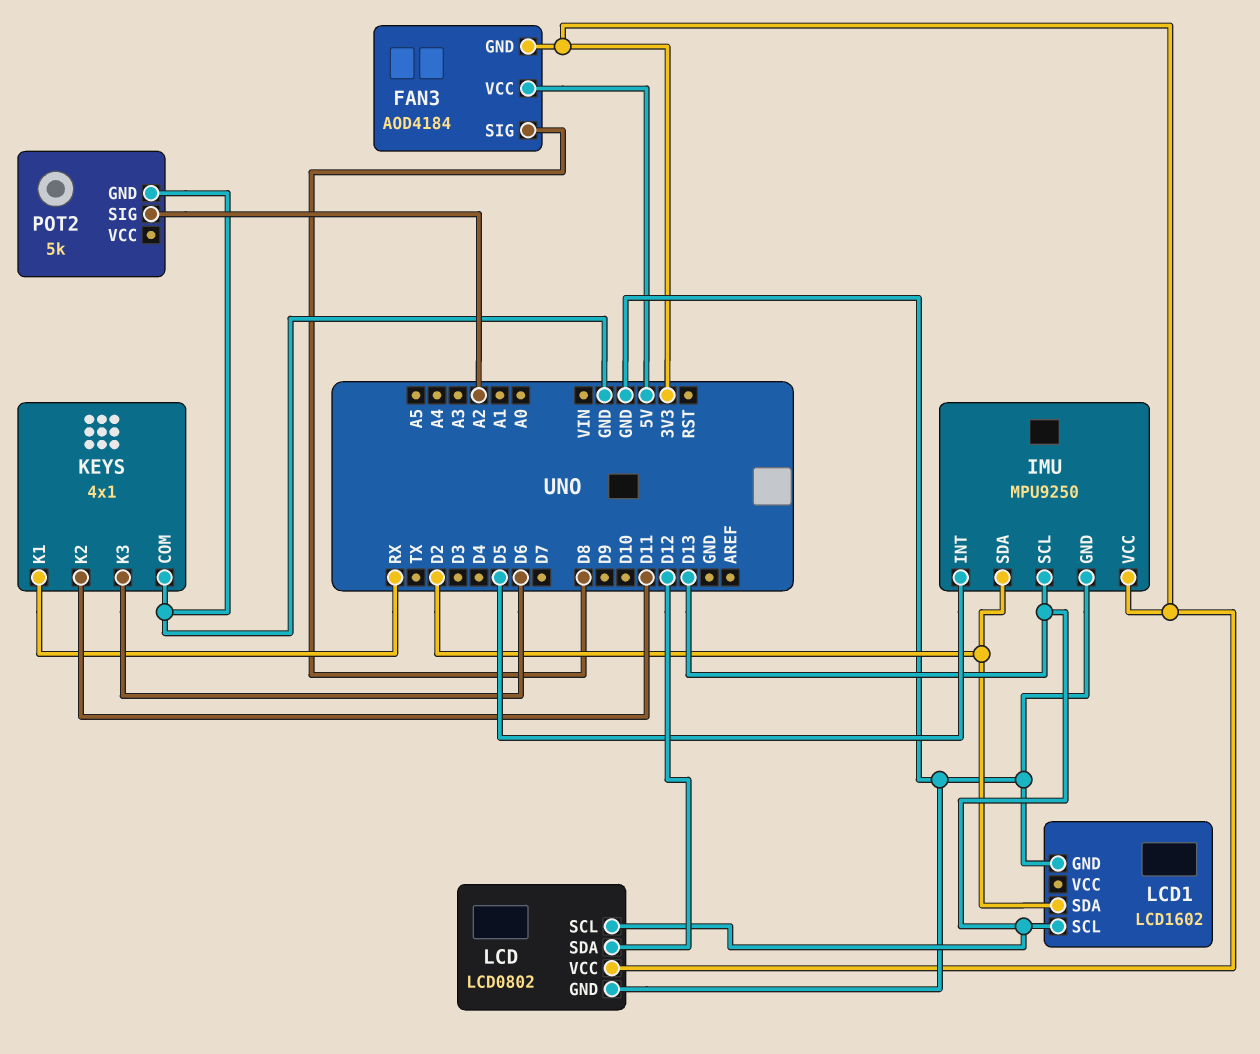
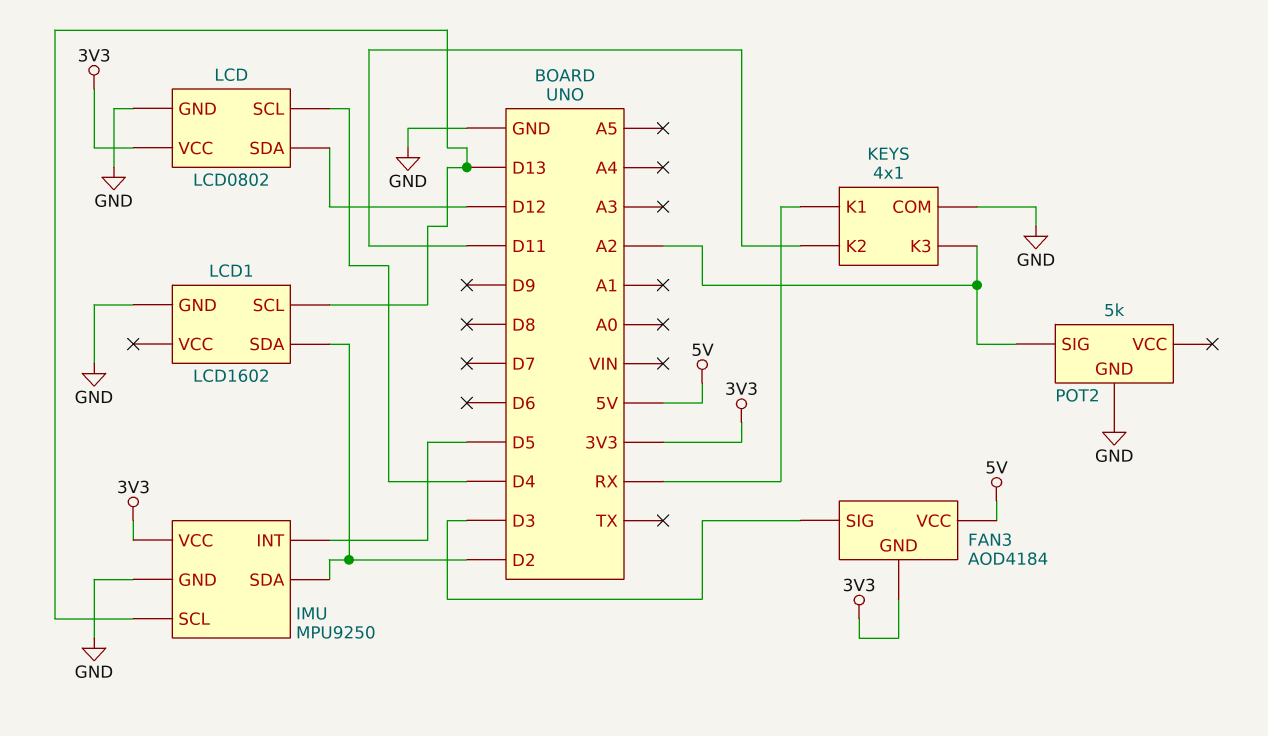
FAN3 pin SIG: D8 -> D3
KEYS pin K3: D6 -> A2
LCD pin SCL: D13 -> D4

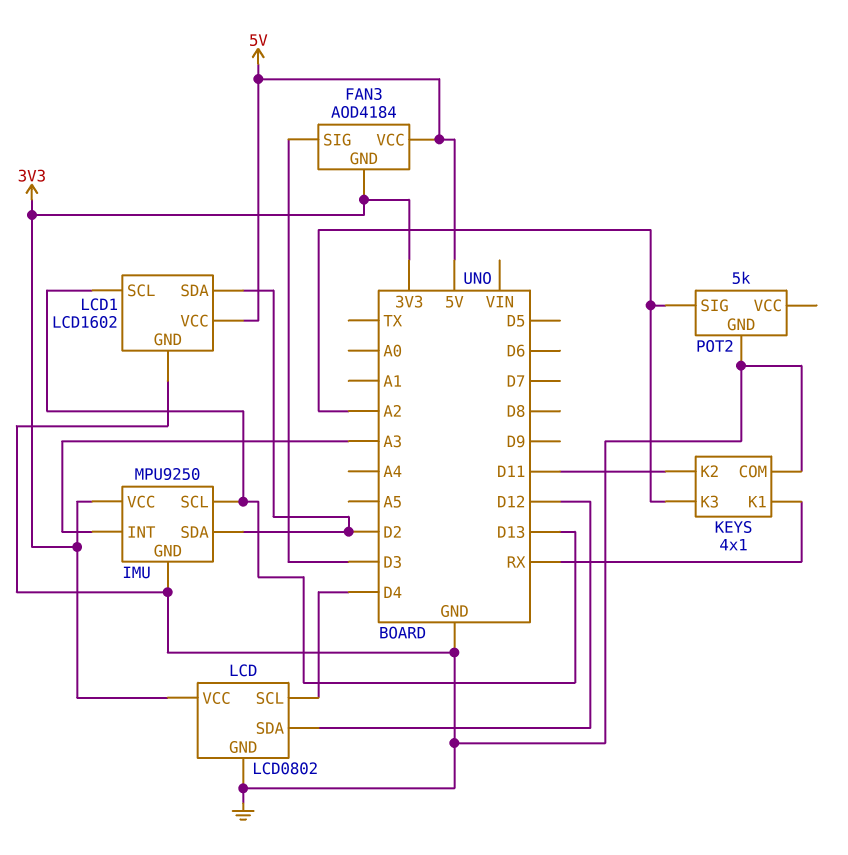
IMU pin INT: D5 -> A3
LCD1 pin VCC: none -> 5V

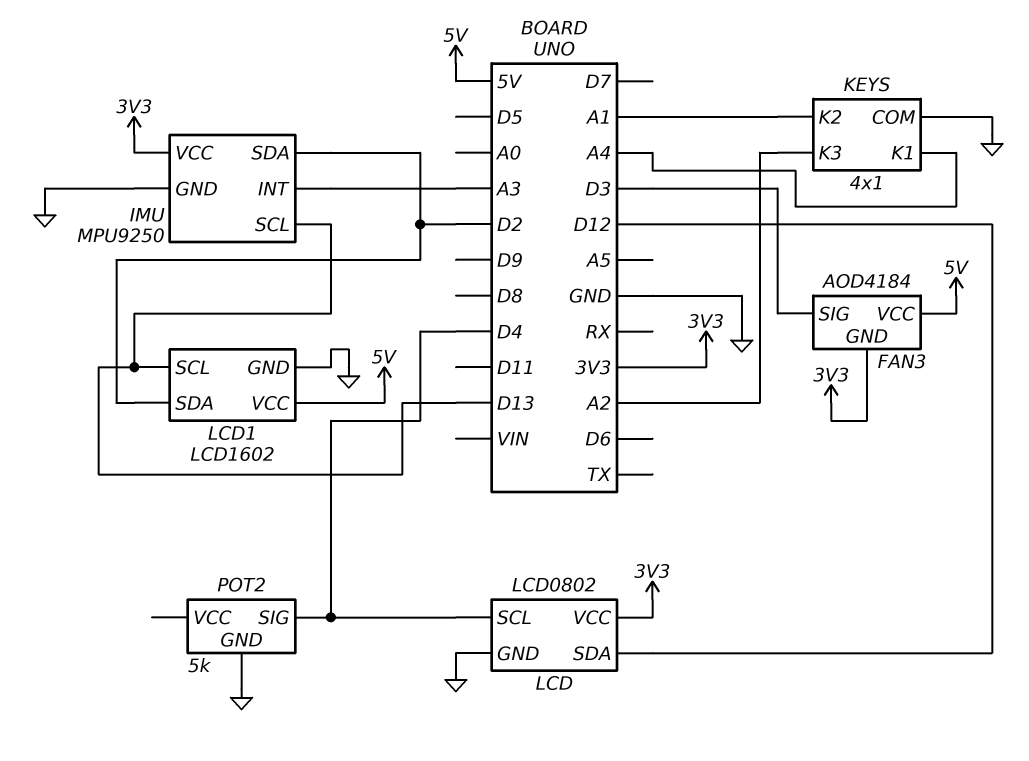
KEYS pin K1: RX -> A4
KEYS pin K2: D11 -> A1
POT2 pin SIG: A2 -> D4

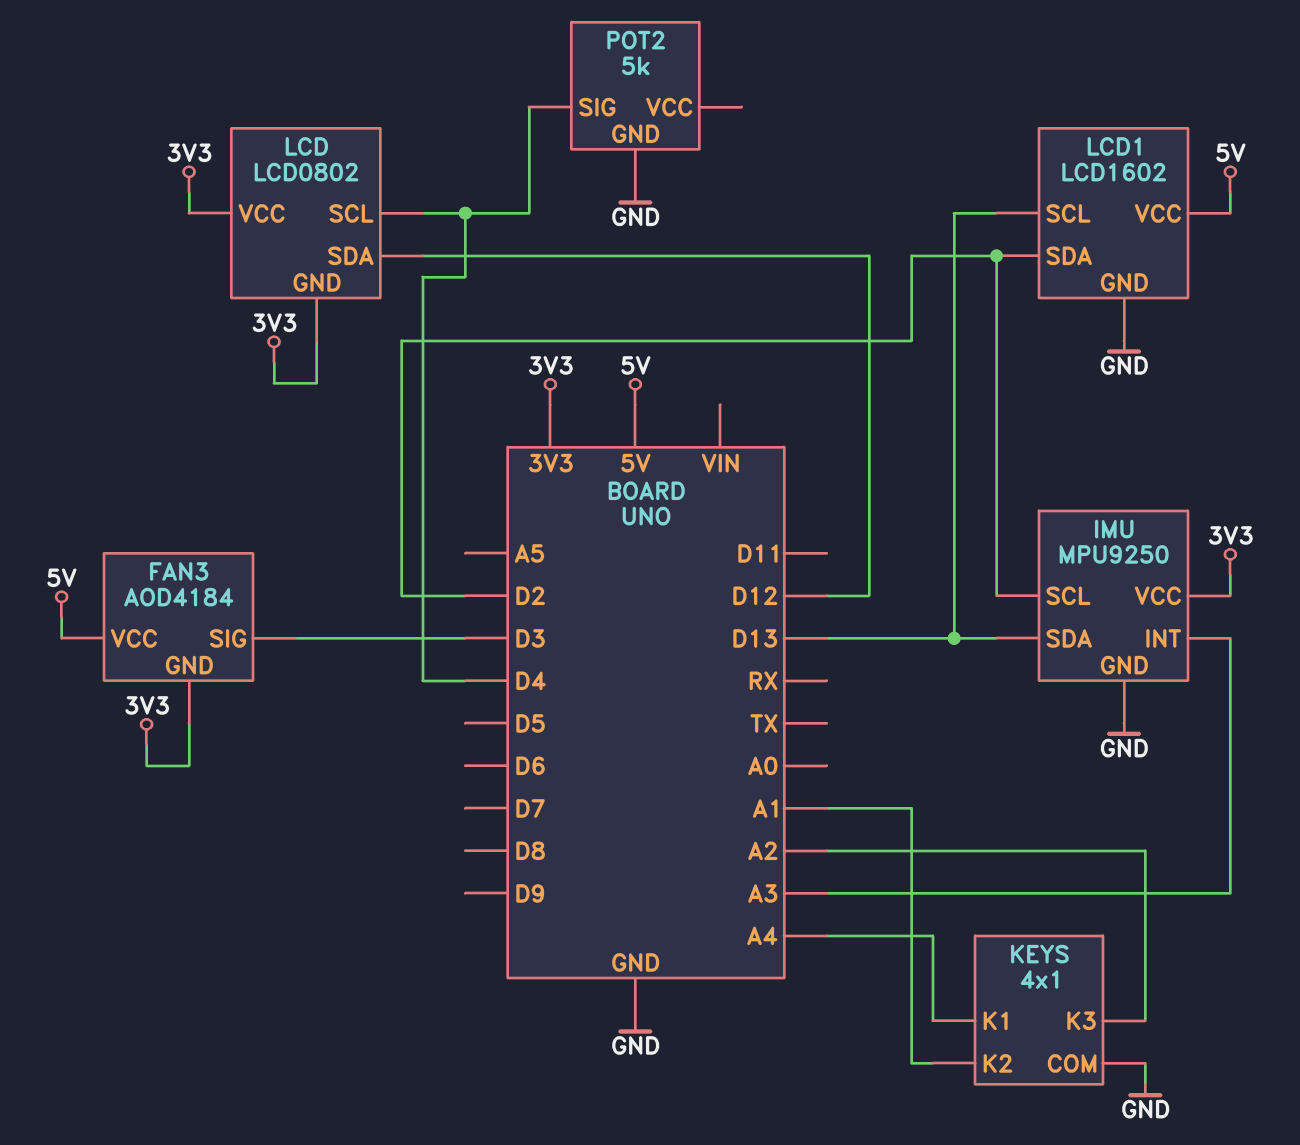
IMU pin SCL: D13 -> D2
IMU pin SDA: D2 -> D13
LCD pin GND: GND -> 3V3

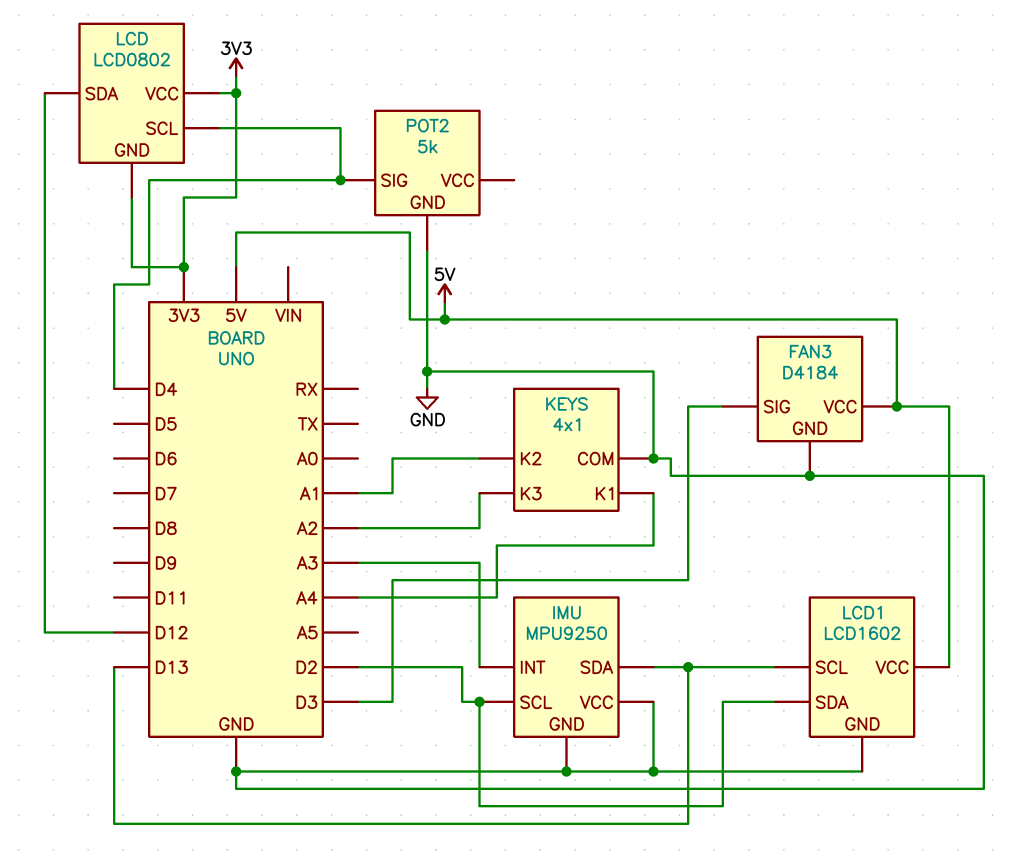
FAN3: AOD4184 -> D4184
FAN3 pin GND: 3V3 -> GND
IMU pin VCC: 3V3 -> GND

